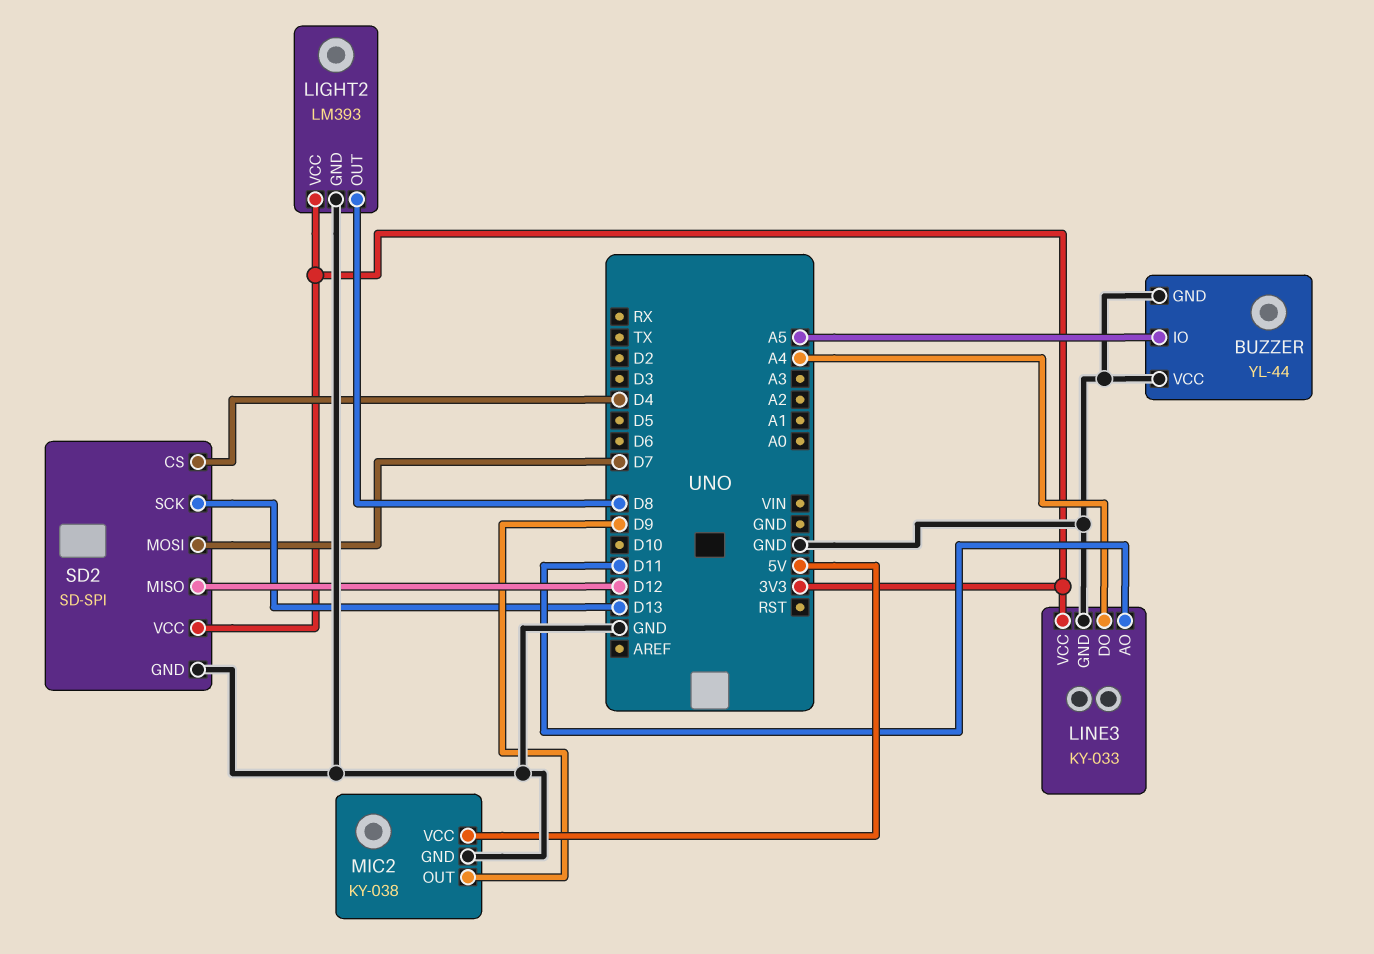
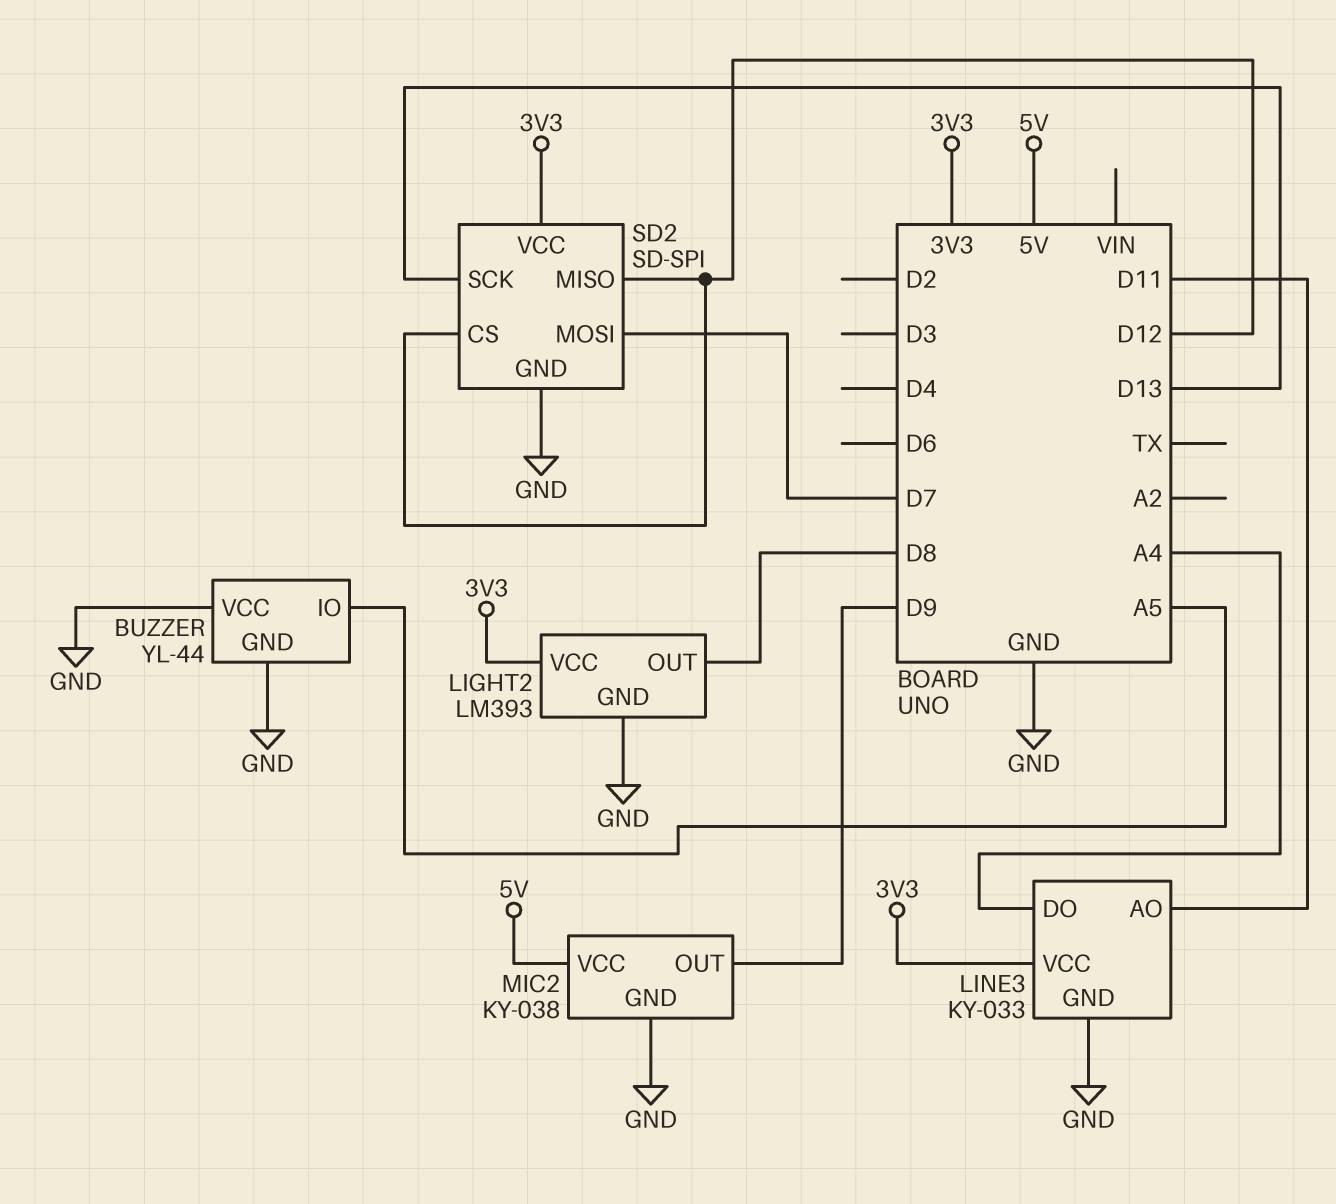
SD2 pin CS: D4 -> D12

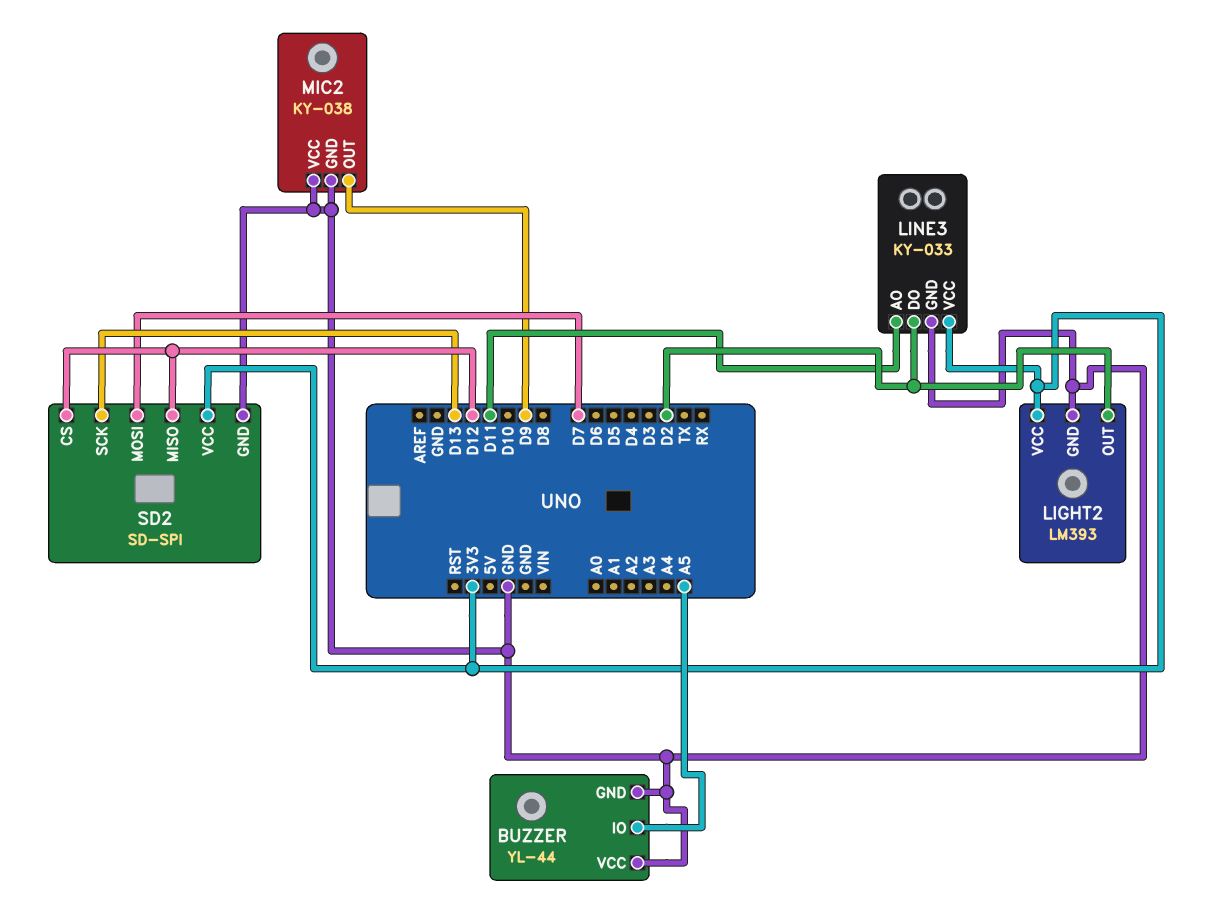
LIGHT2 pin OUT: D8 -> D2
LINE3 pin DO: A4 -> D2
MIC2 pin VCC: 5V -> GND

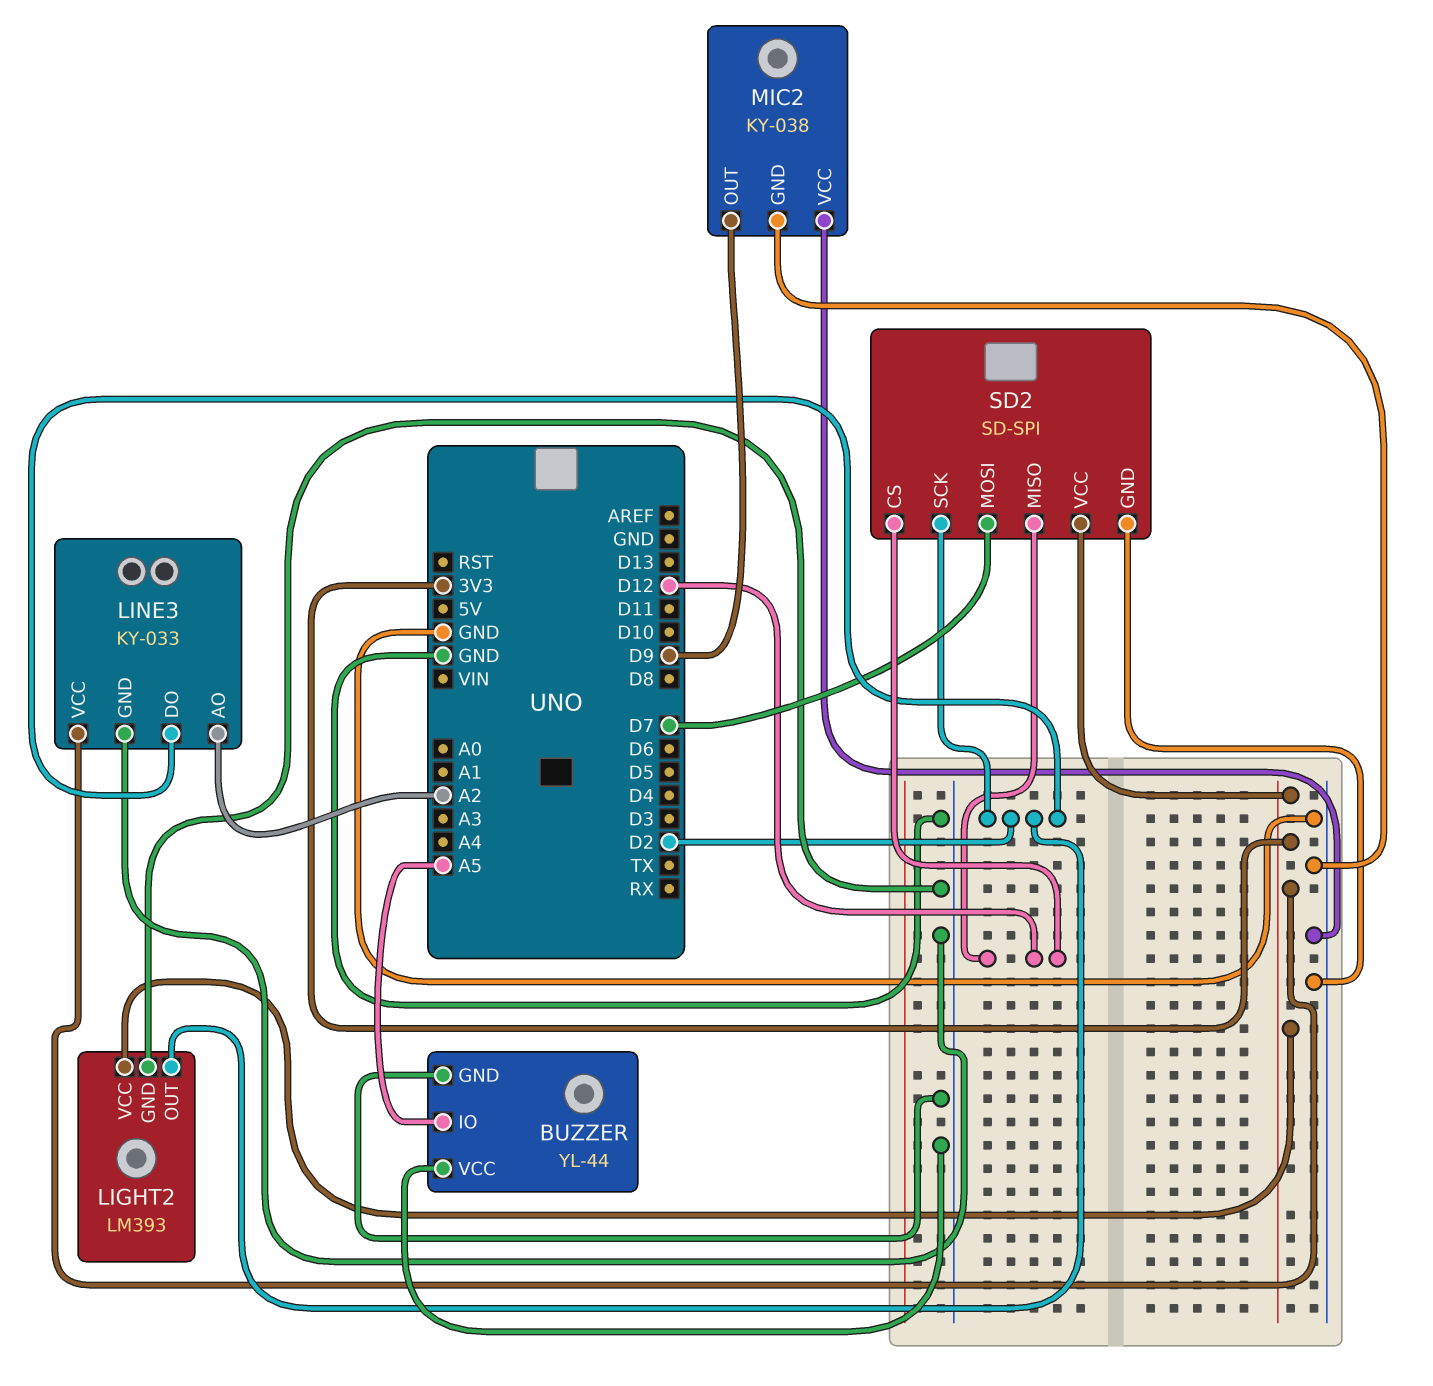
LINE3 pin AO: D11 -> A2
SD2 pin SCK: D13 -> D2

